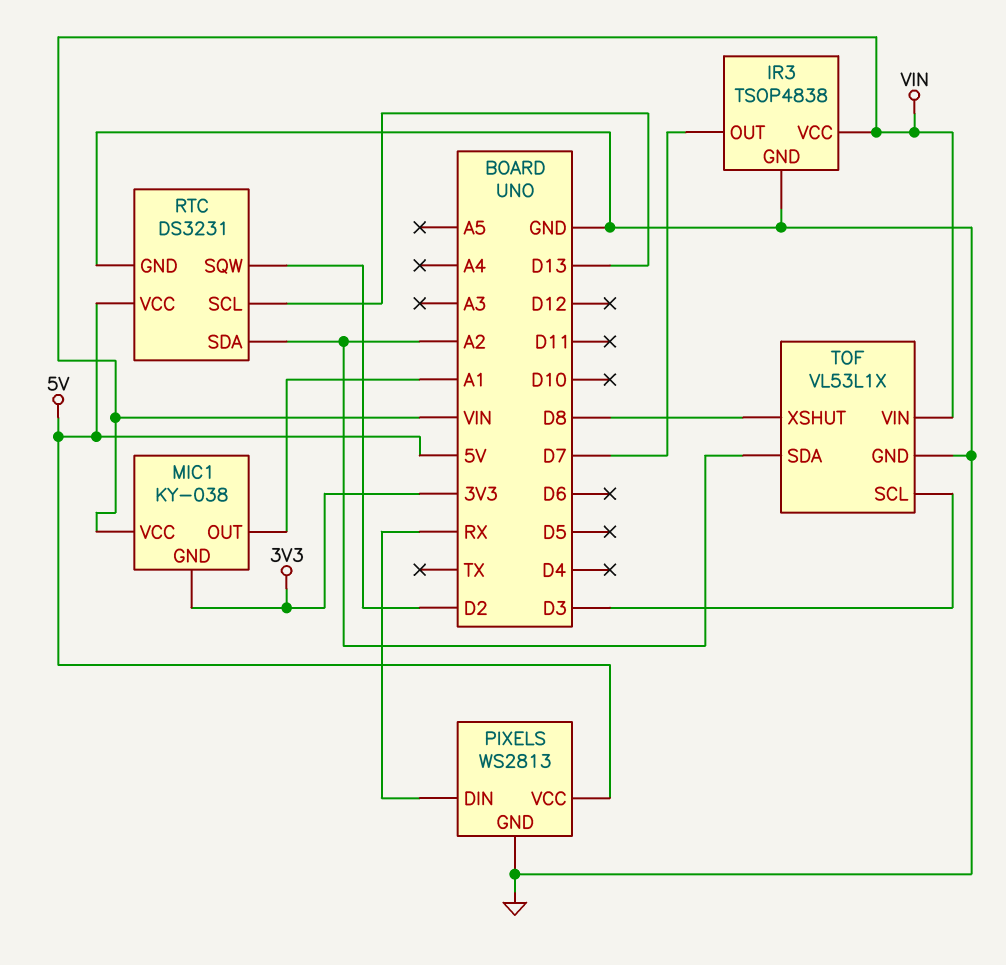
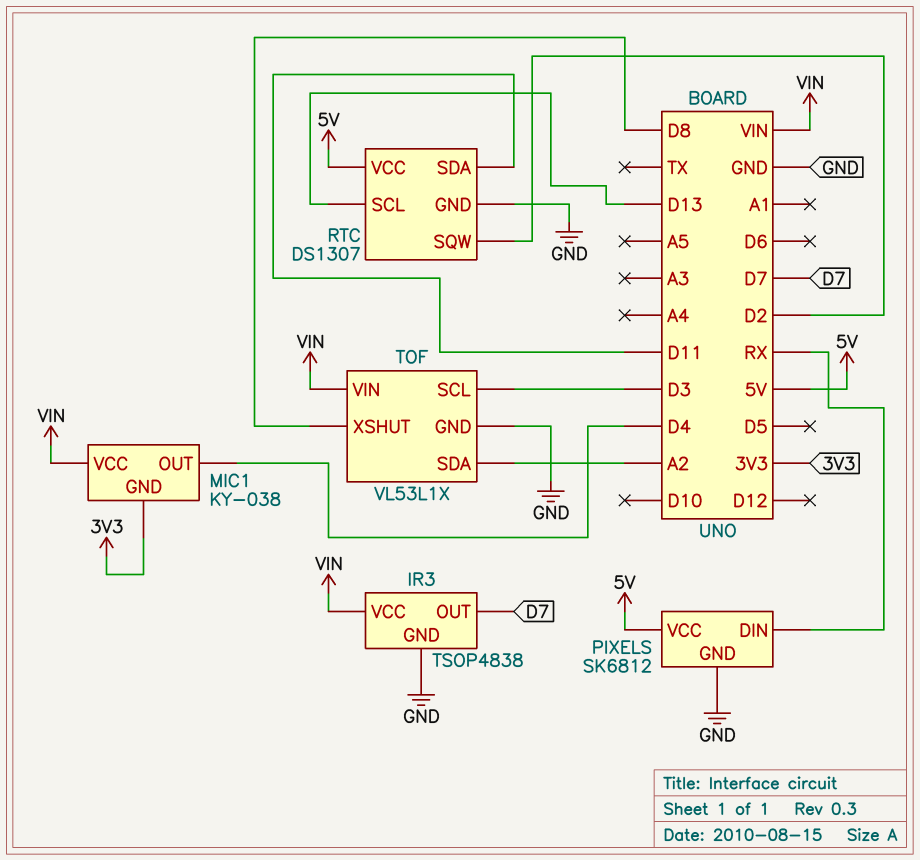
MIC1 pin OUT: A1 -> D4
PIXELS: WS2813 -> SK6812
RTC: DS3231 -> DS1307
RTC pin SDA: A2 -> D11

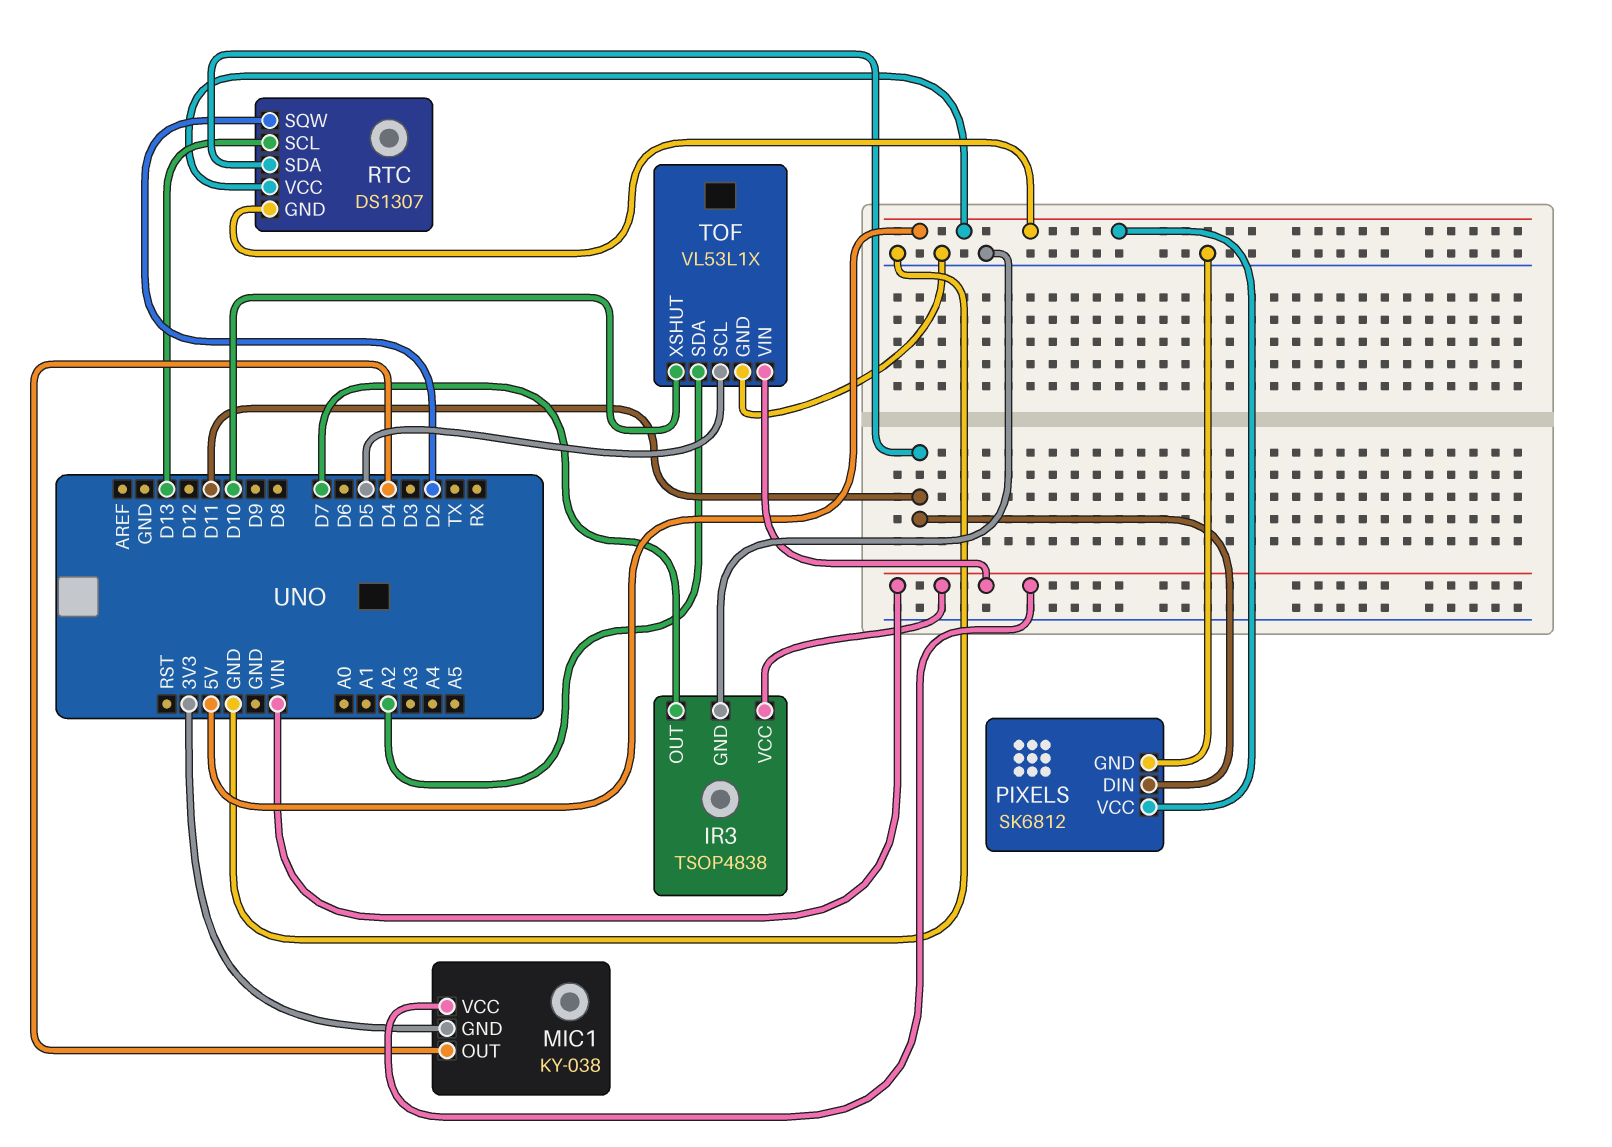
PIXELS pin DIN: RX -> D11
RTC pin GND: GND -> 5V
TOF pin SCL: D3 -> D5
TOF pin XSHUT: D8 -> D10

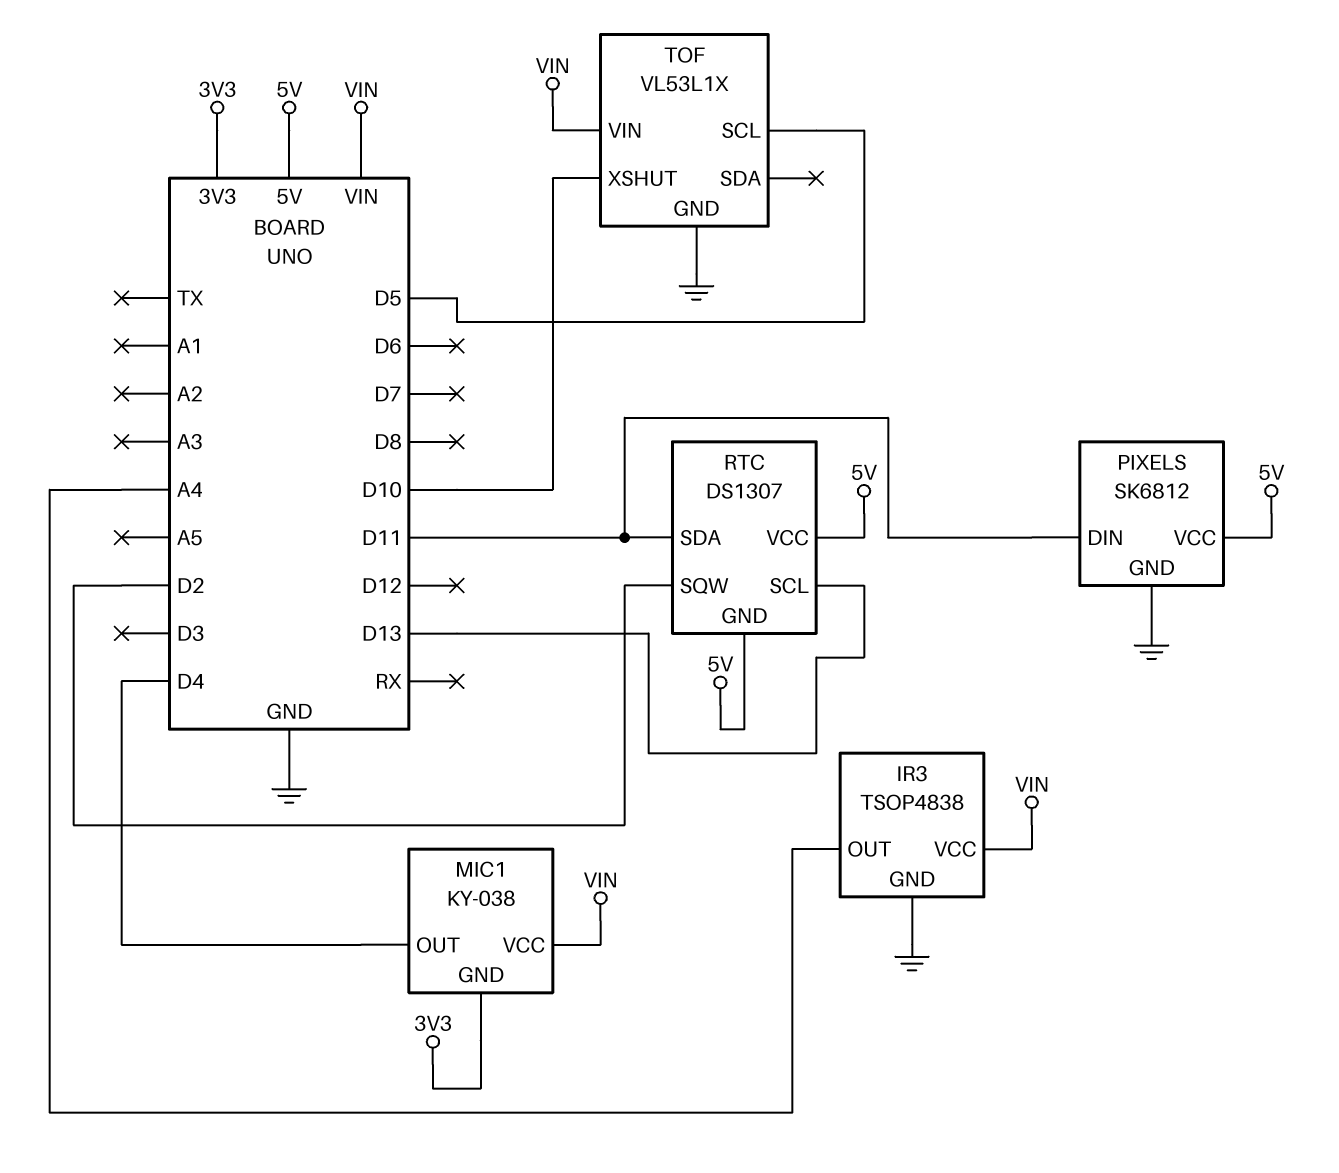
IR3 pin OUT: D7 -> A4
TOF pin SDA: A2 -> none

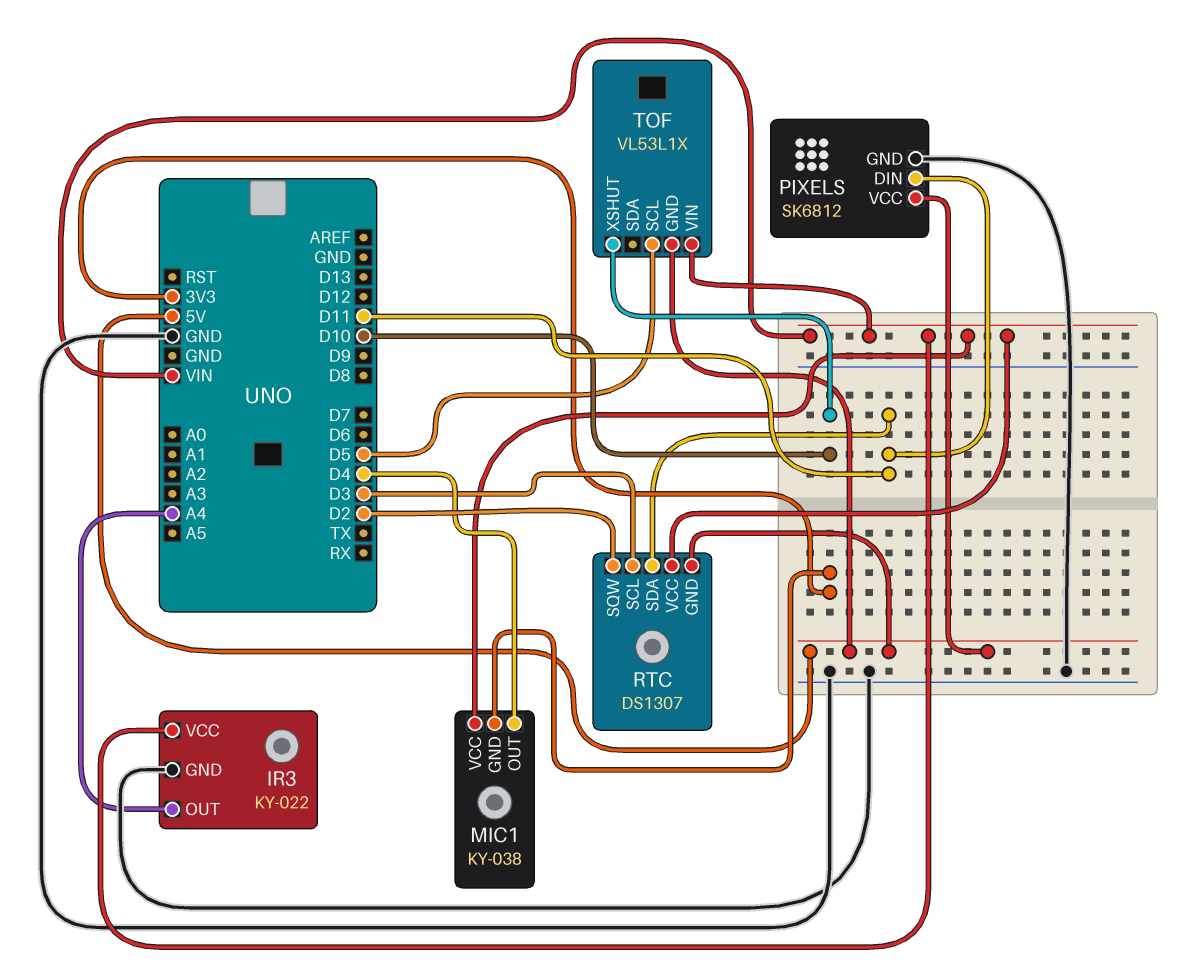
IR3: TSOP4838 -> KY-022
RTC pin SCL: D13 -> D3
RTC pin VCC: 5V -> VIN
TOF pin GND: GND -> 5V

